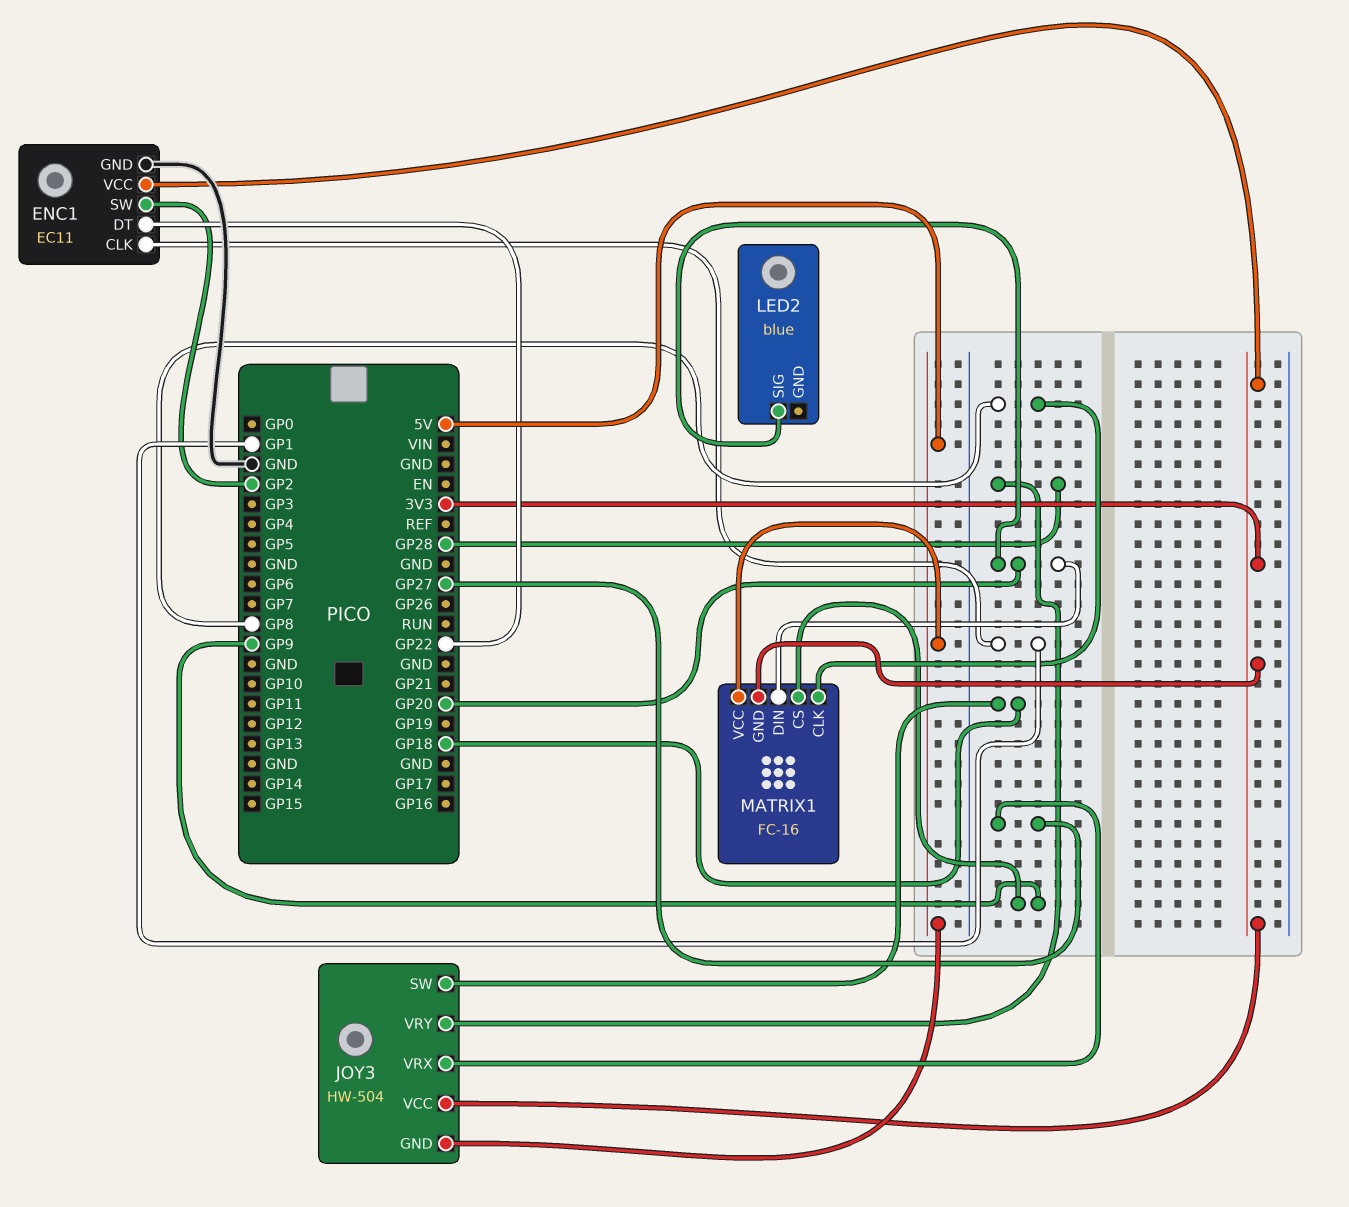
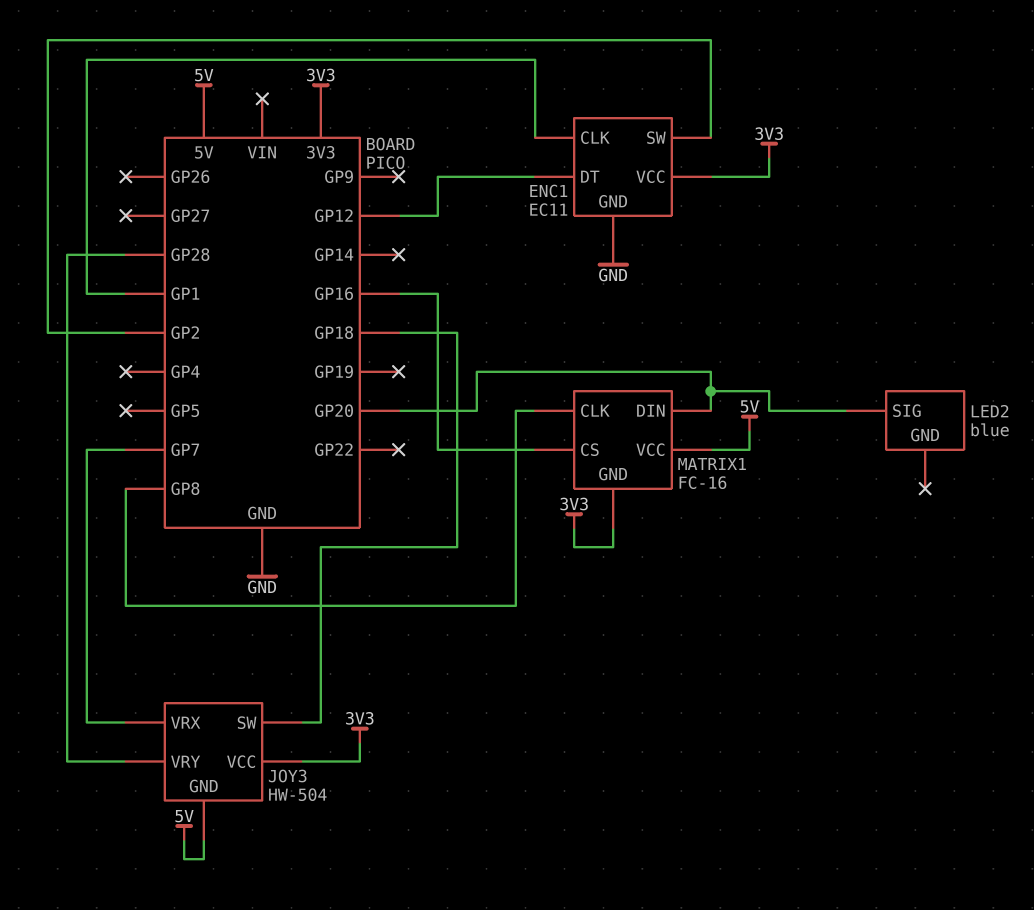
ENC1 pin DT: GP22 -> GP12
JOY3 pin VRX: GP27 -> GP7
MATRIX1 pin CS: GP9 -> GP16

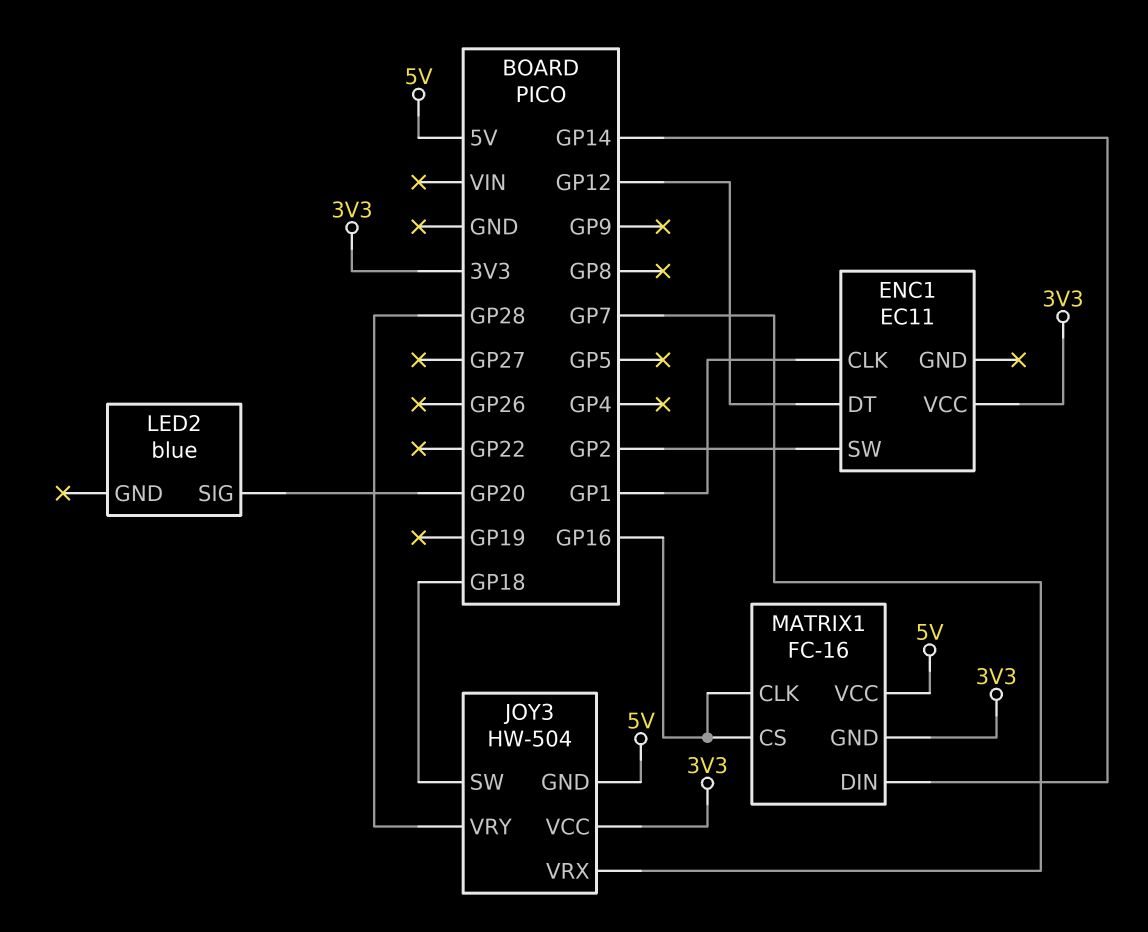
ENC1 pin GND: GND -> none
MATRIX1 pin CLK: GP8 -> GP16
MATRIX1 pin DIN: GP20 -> GP14

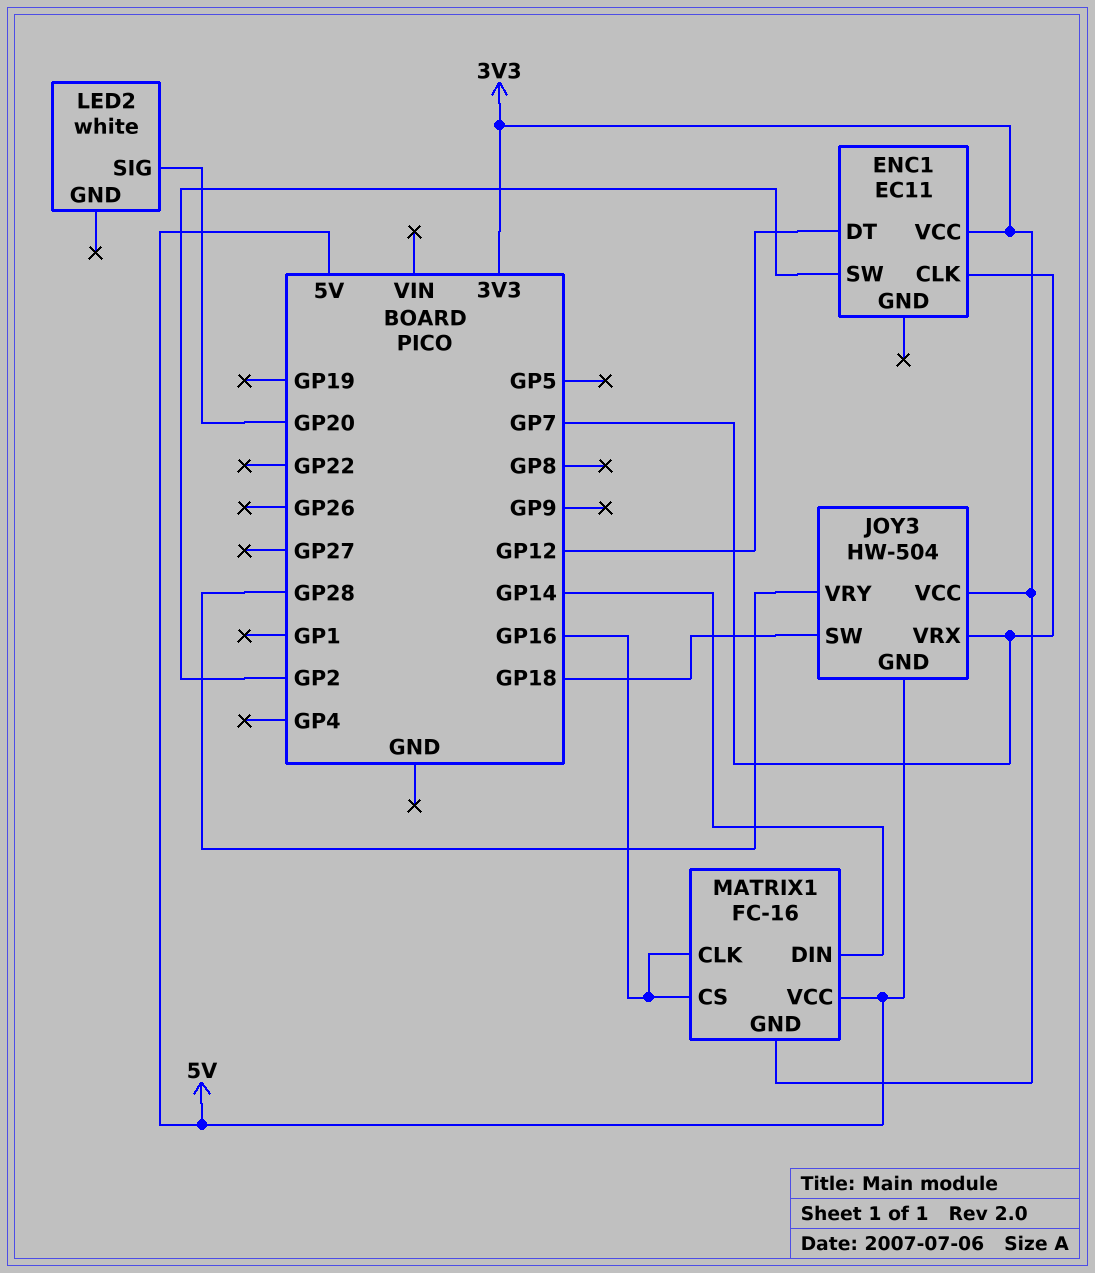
ENC1 pin CLK: GP1 -> GP7
LED2: blue -> white

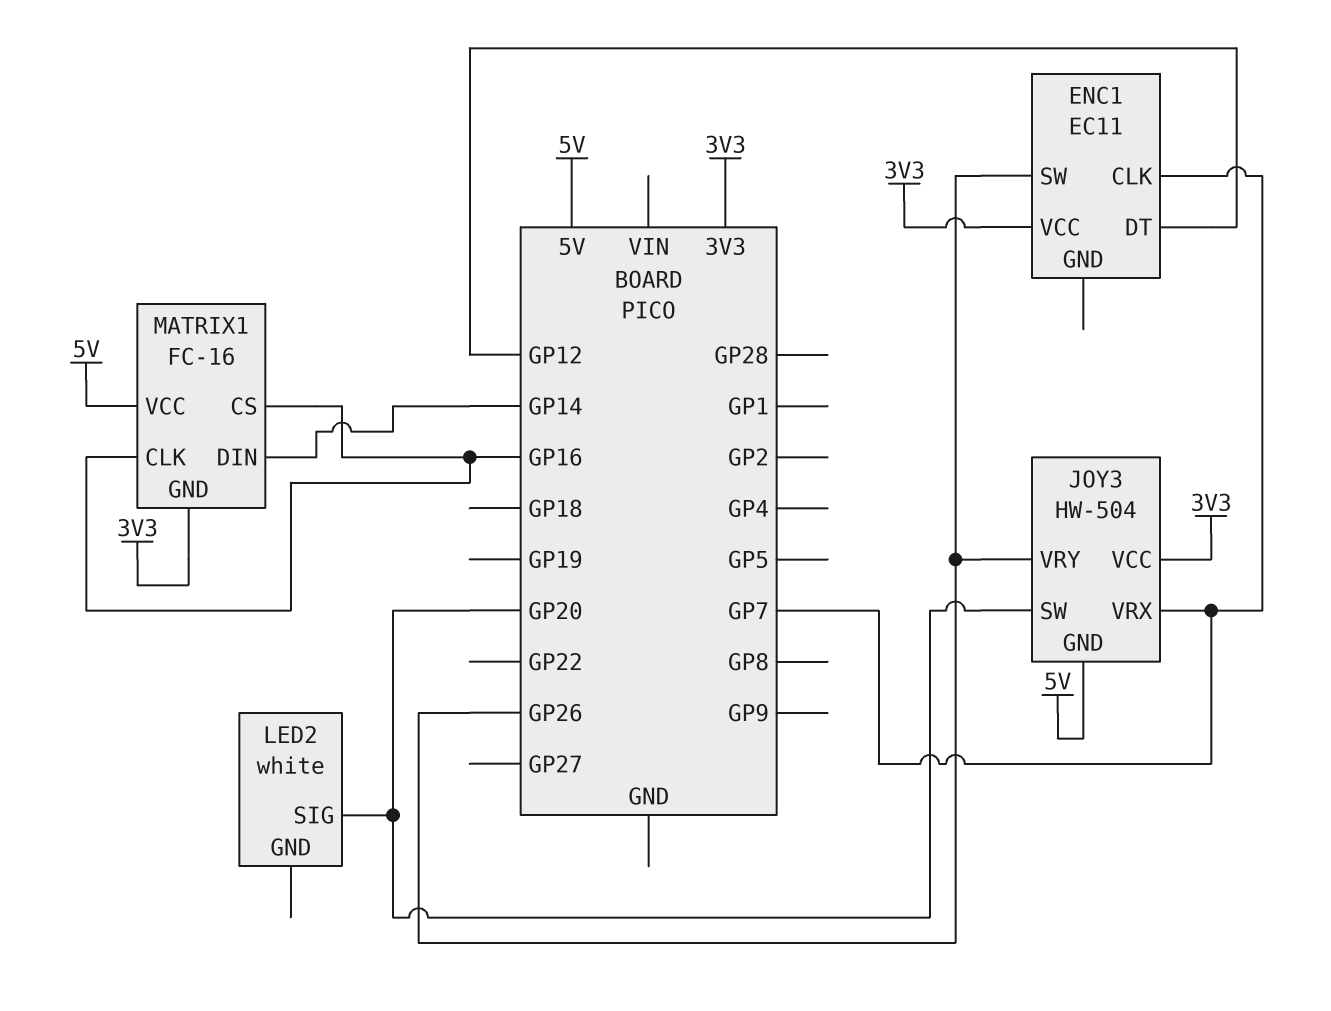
ENC1 pin SW: GP2 -> GP26
JOY3 pin SW: GP18 -> GP20
JOY3 pin VRY: GP28 -> GP26

